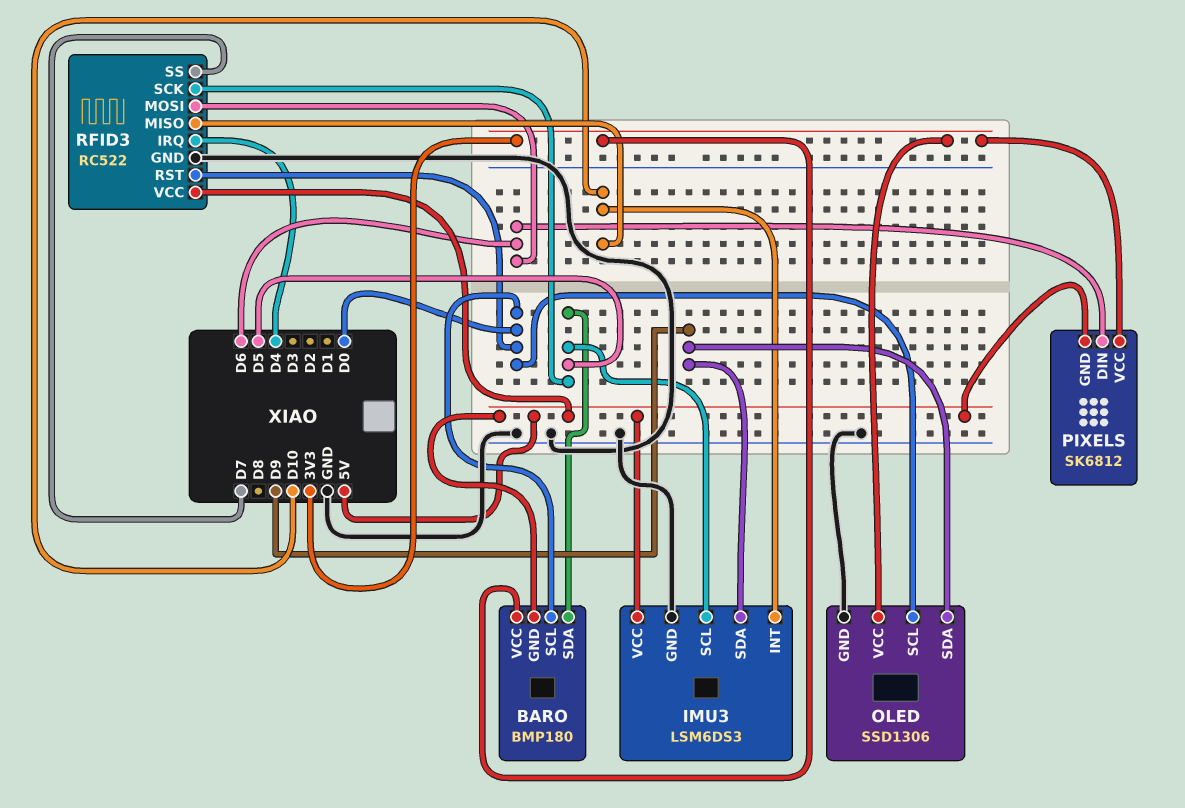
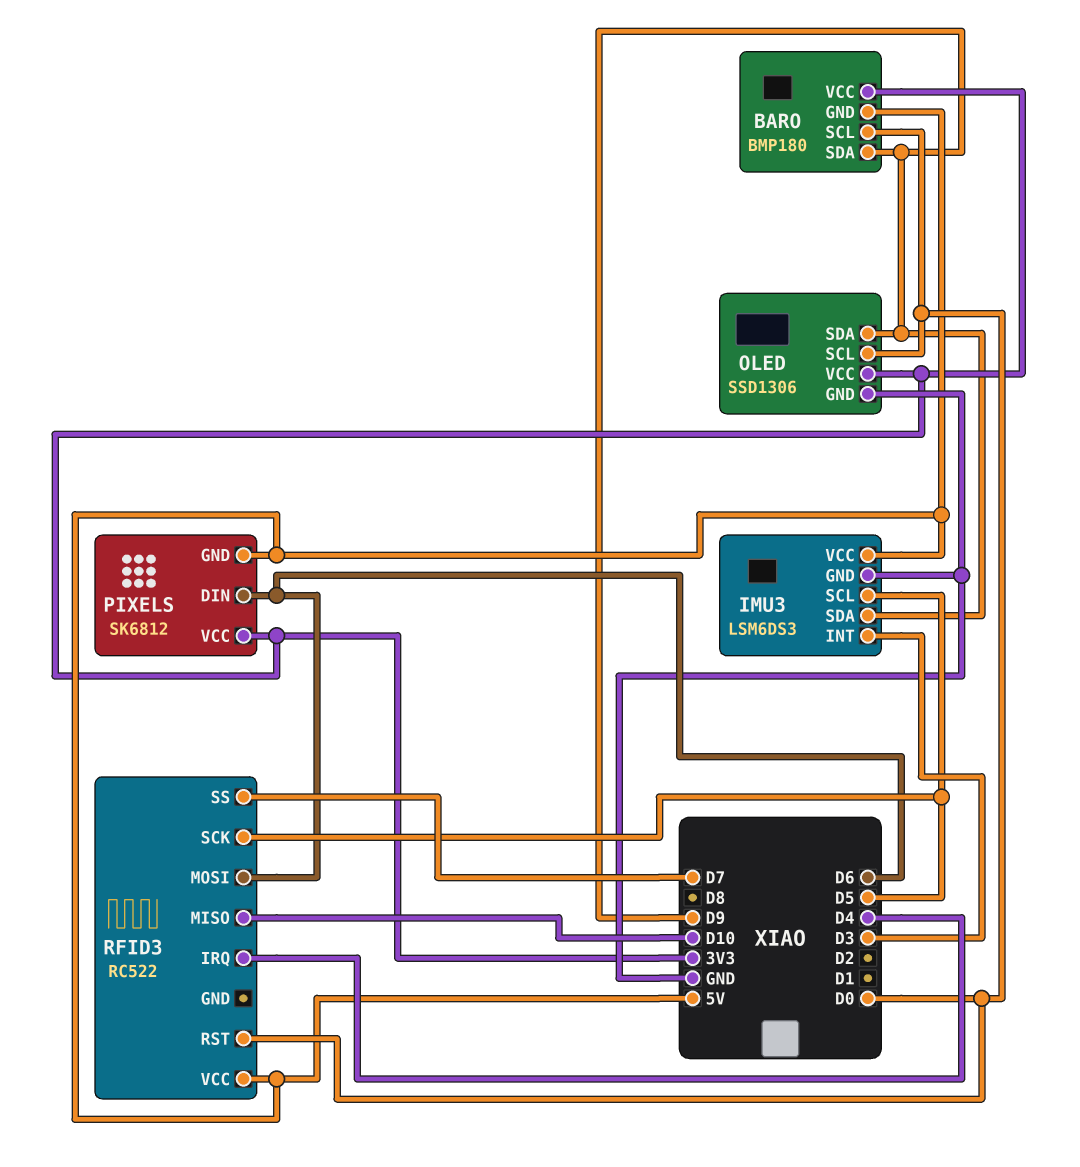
BARO pin SDA: D5 -> D9
IMU3 pin INT: D10 -> D3
RFID3 pin GND: GND -> none

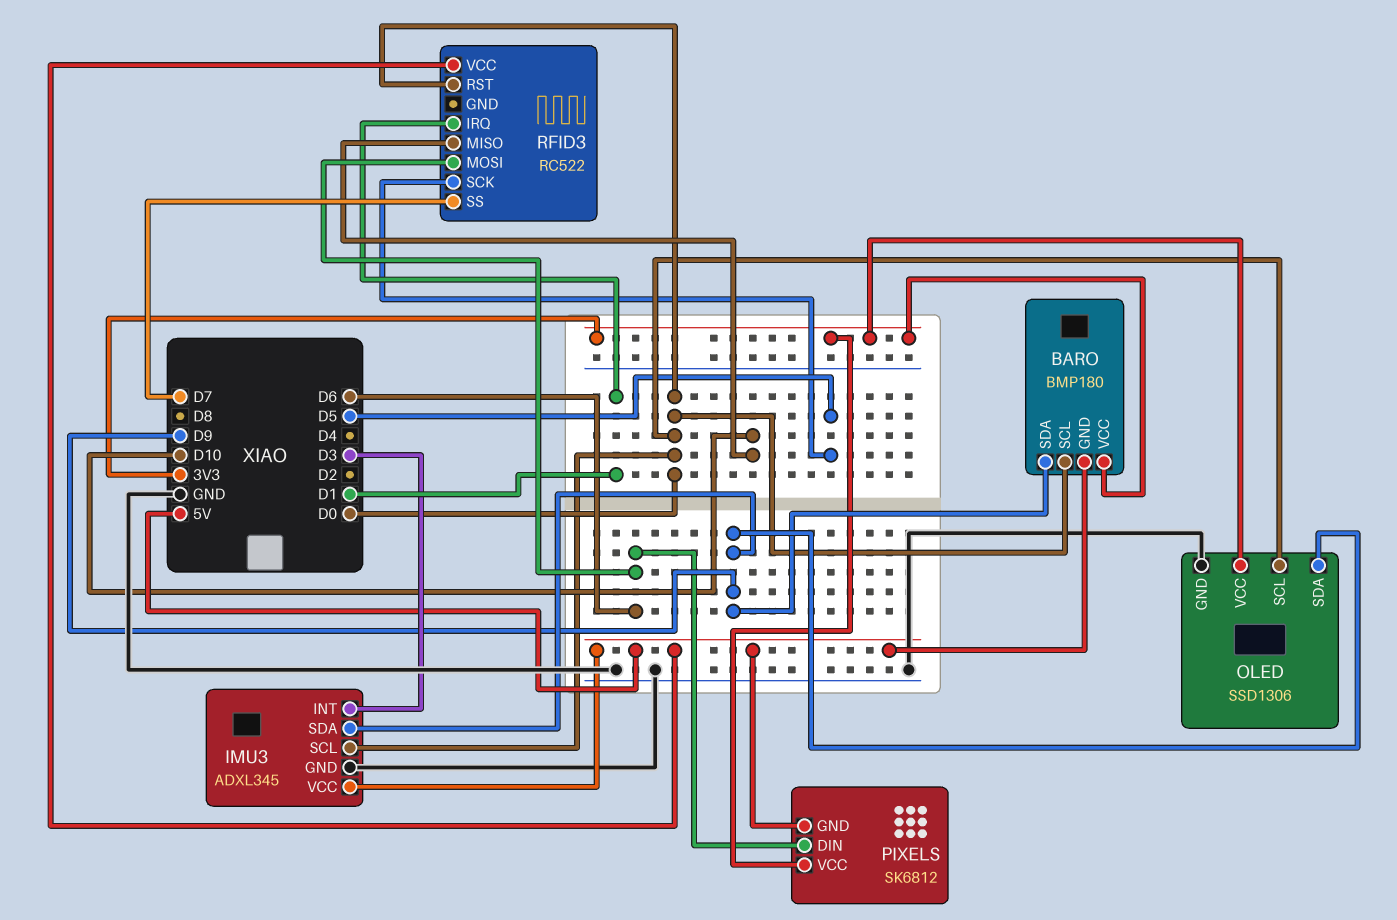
IMU3: LSM6DS3 -> ADXL345
IMU3 pin SCL: D5 -> D0
RFID3 pin IRQ: D4 -> D1

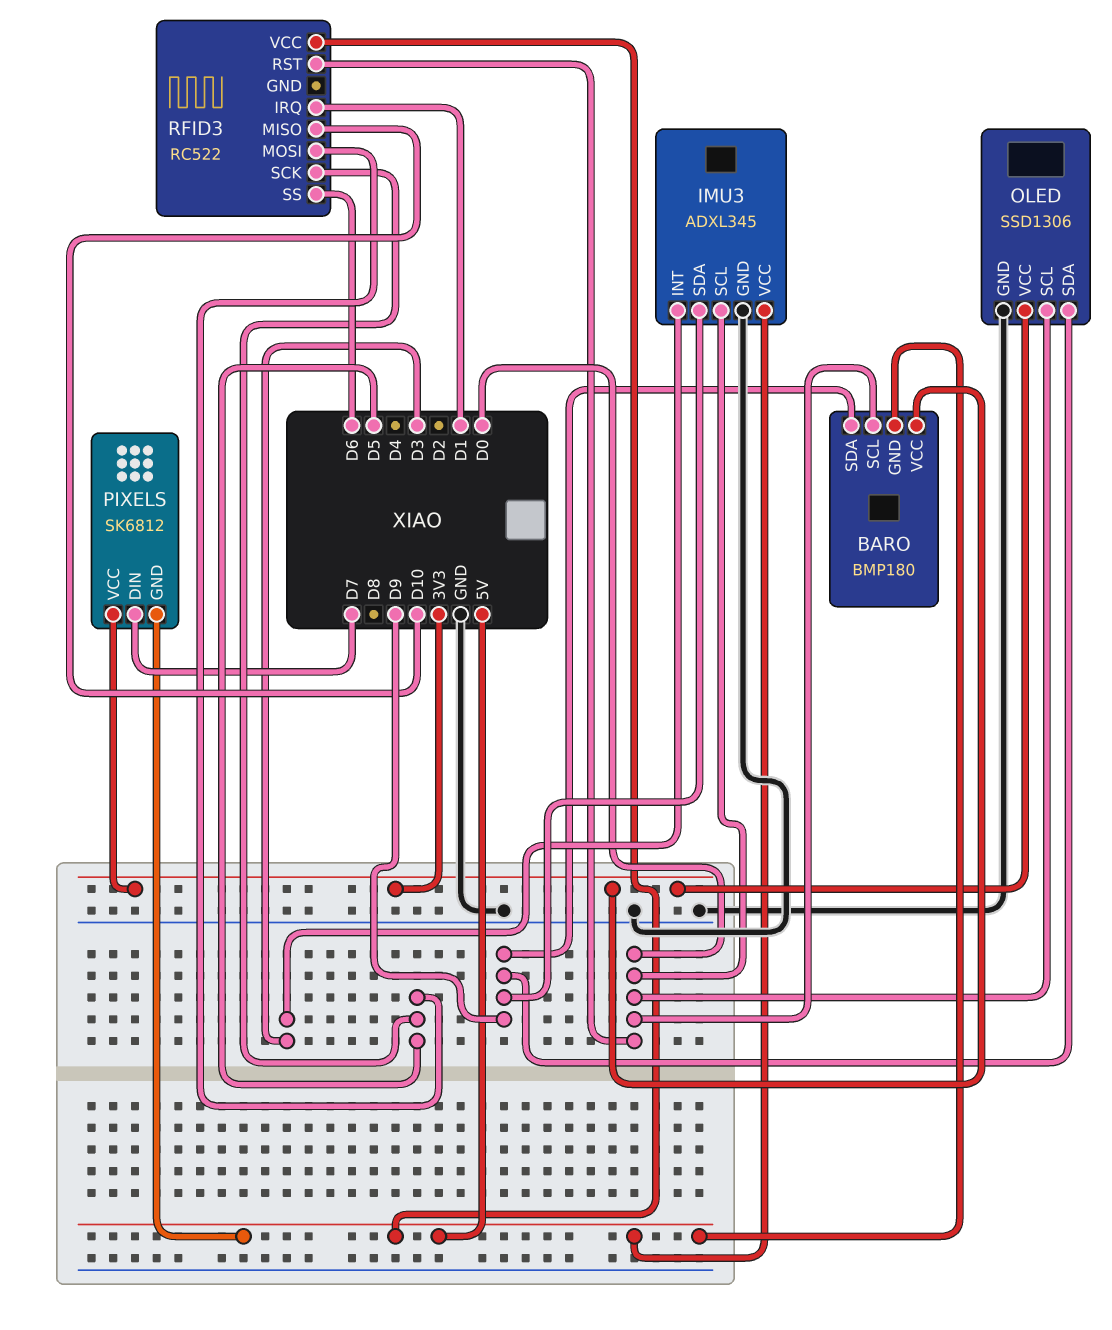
PIXELS pin DIN: D6 -> D7
RFID3 pin MOSI: D6 -> D5
RFID3 pin SS: D7 -> D6

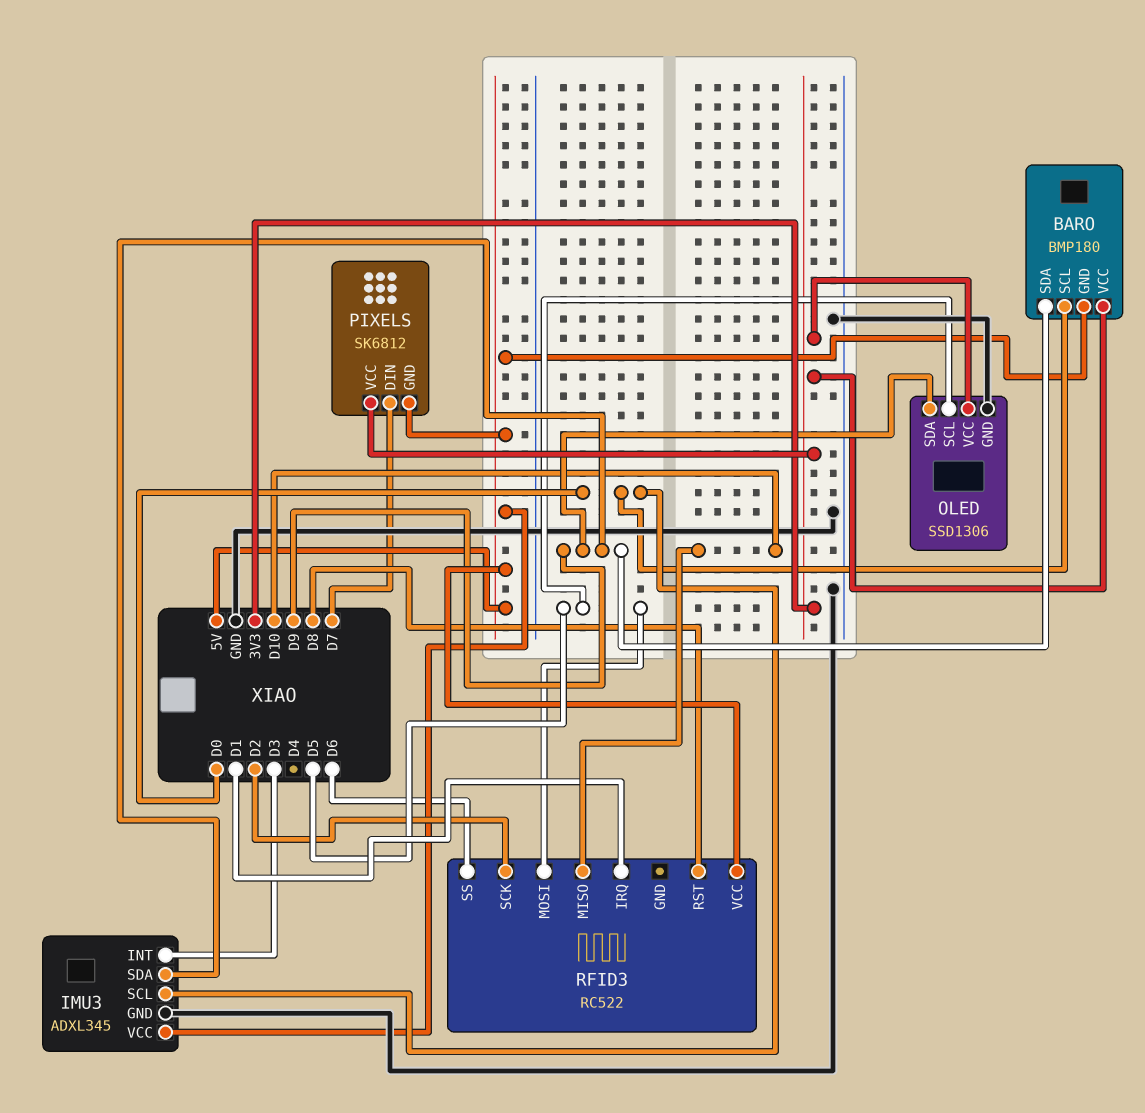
OLED pin SCL: D0 -> D5
RFID3 pin RST: D0 -> D8
RFID3 pin SCK: D5 -> D2

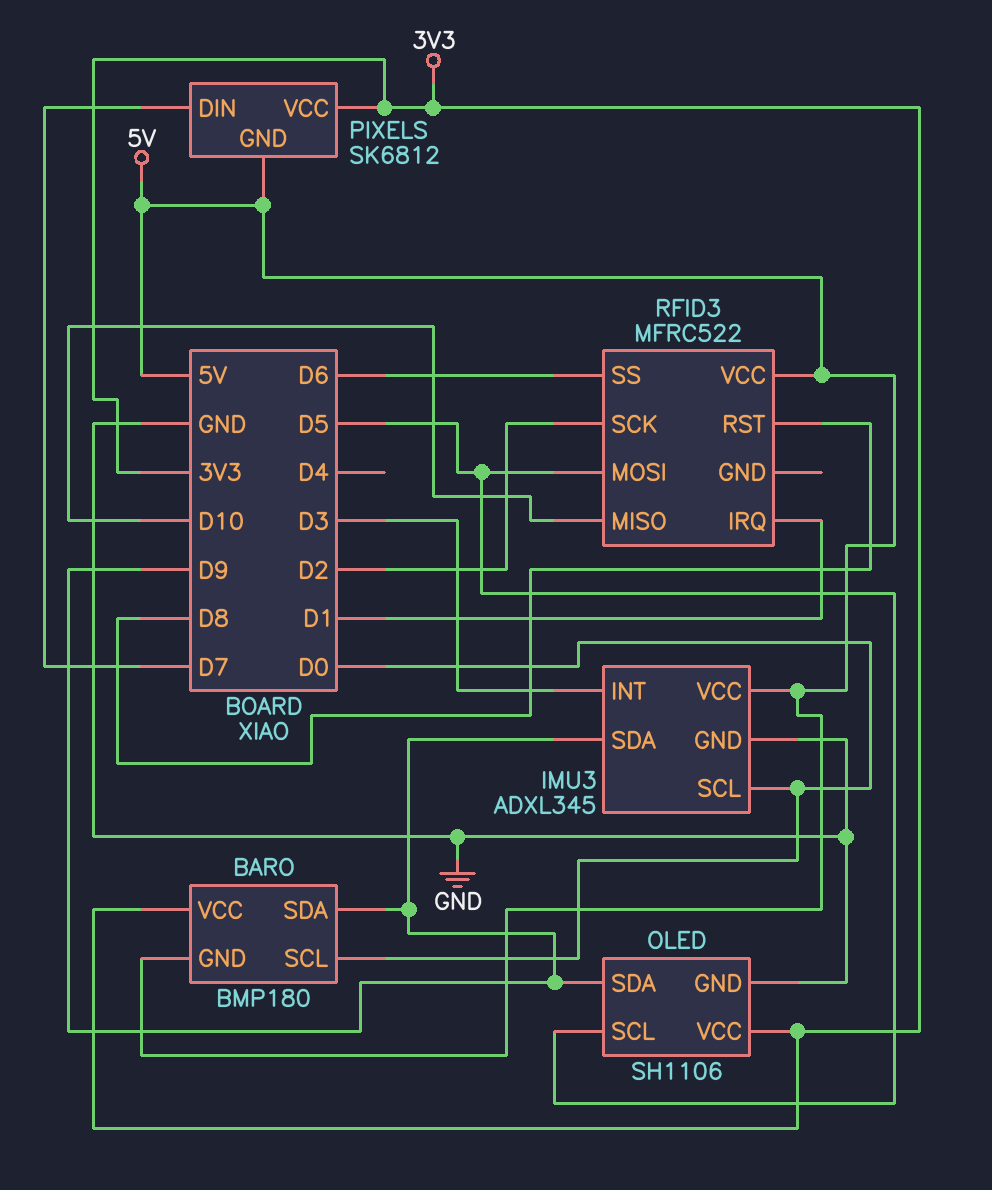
OLED: SSD1306 -> SH1106
RFID3: RC522 -> MFRC522

